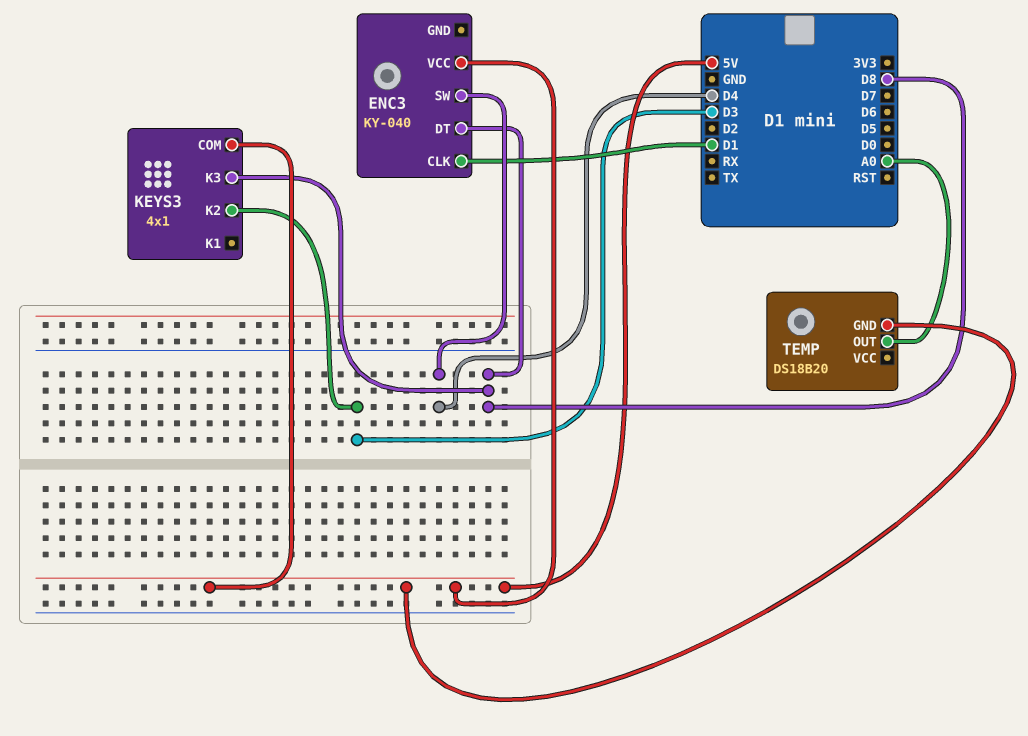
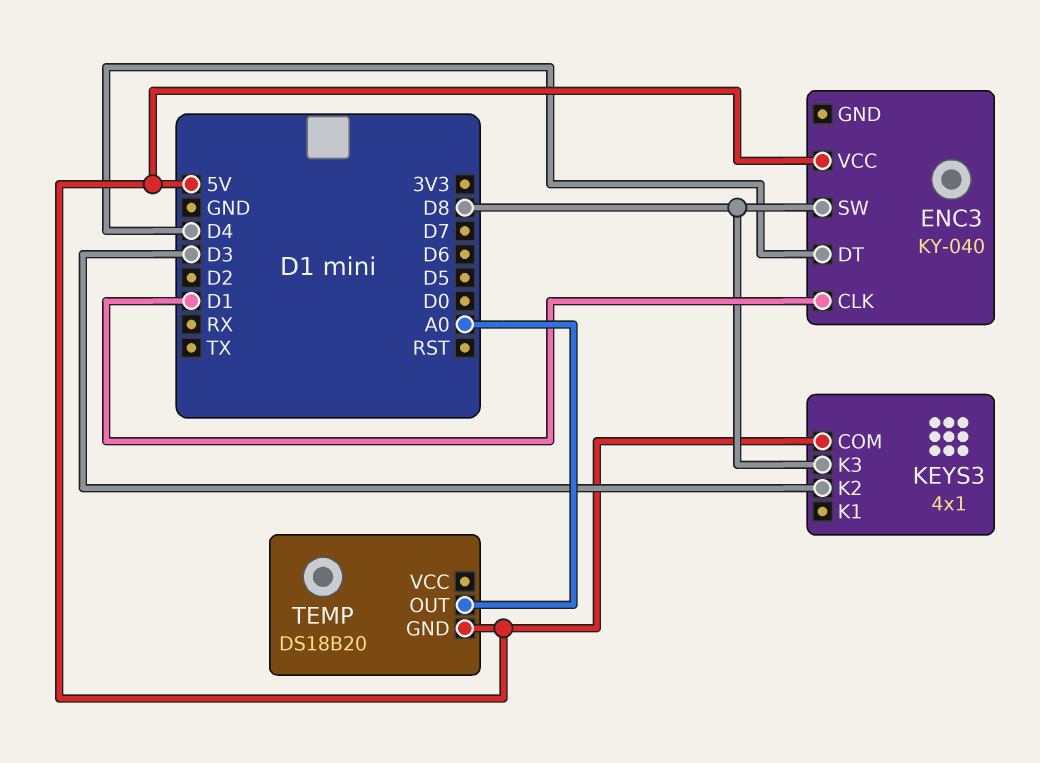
ENC3 pin DT: D8 -> D4
ENC3 pin SW: D4 -> D8

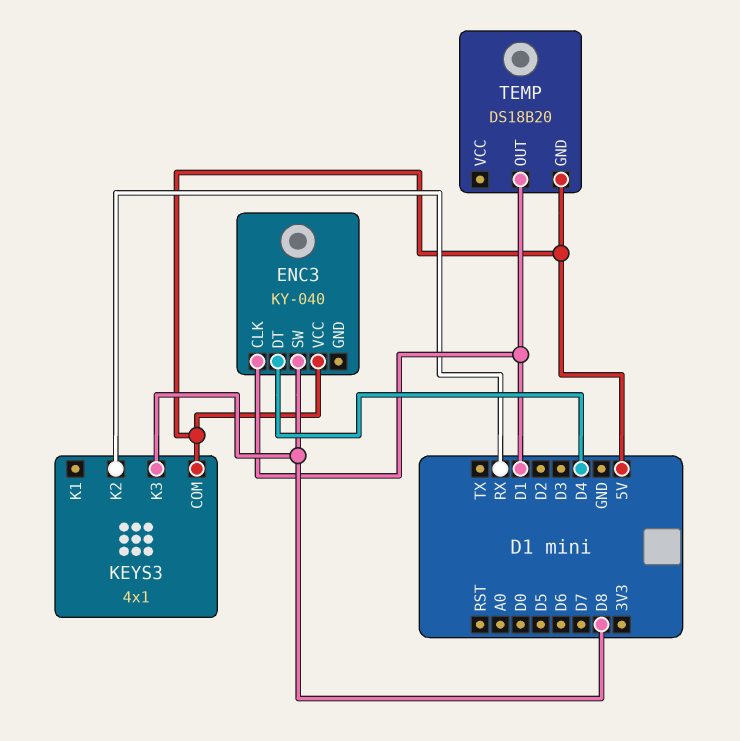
KEYS3 pin K2: D3 -> RX
TEMP pin OUT: A0 -> D1

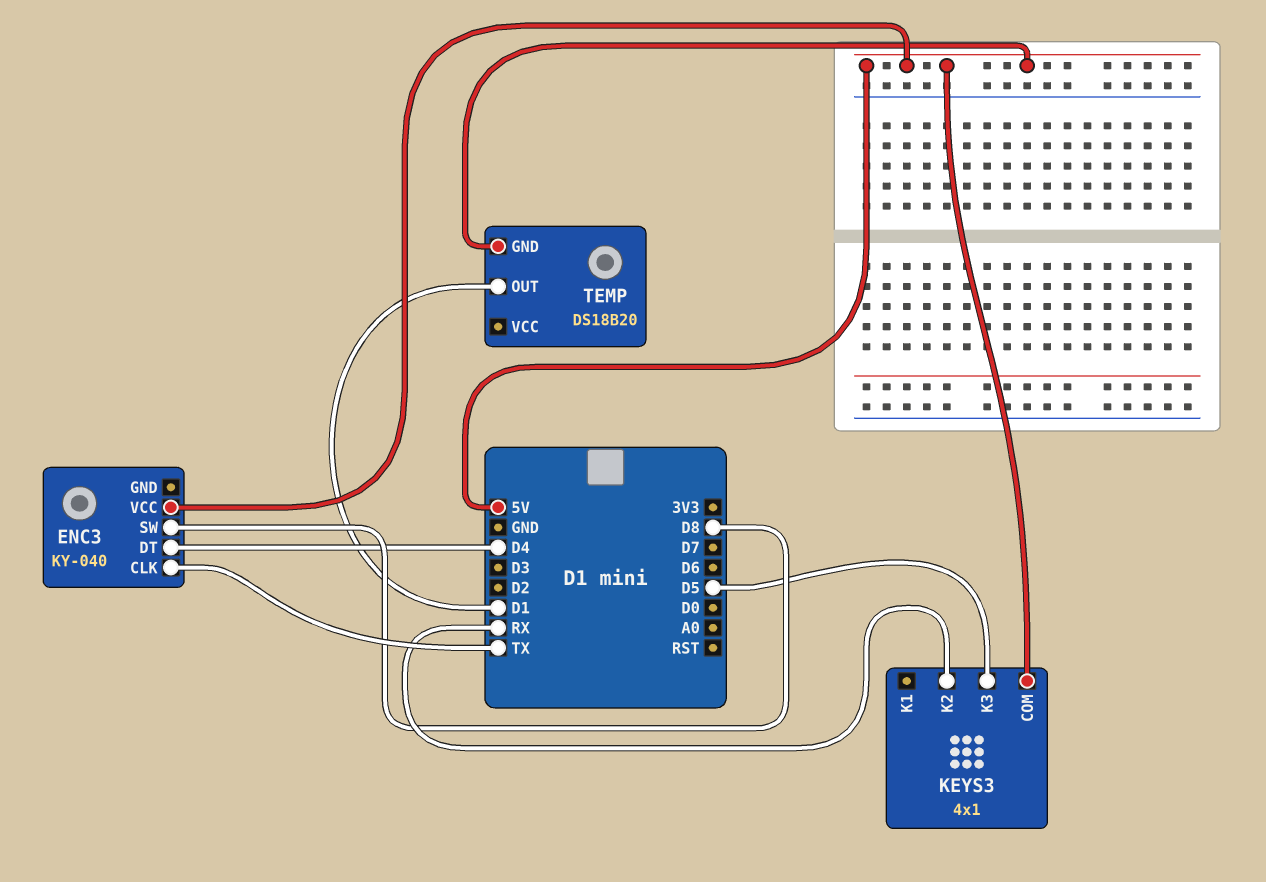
ENC3 pin CLK: D1 -> TX
KEYS3 pin K3: D8 -> D5

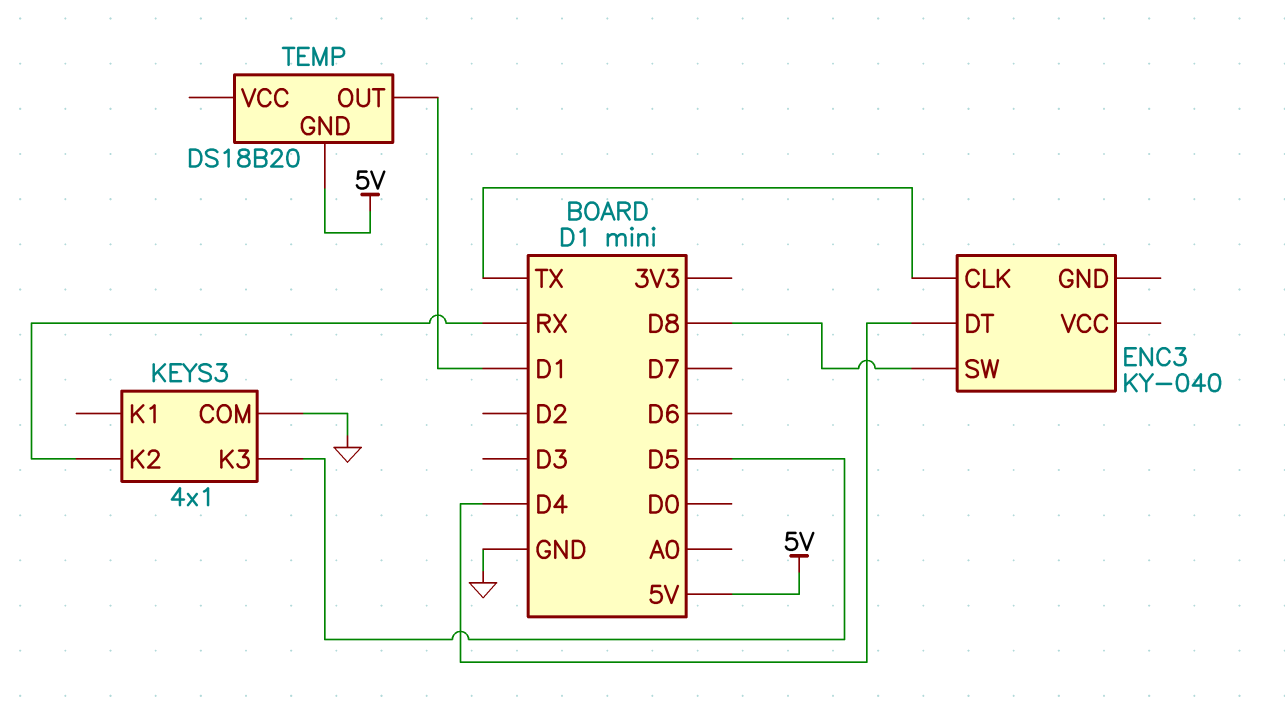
ENC3 pin VCC: 5V -> none
KEYS3 pin COM: 5V -> GND

